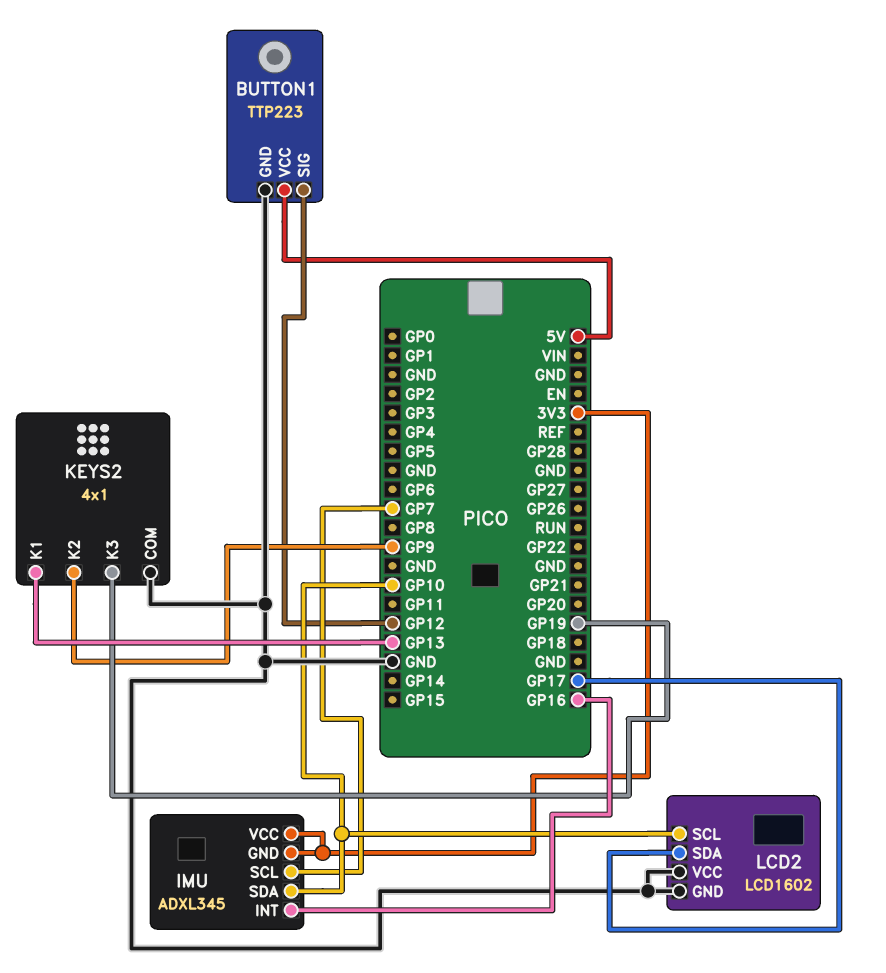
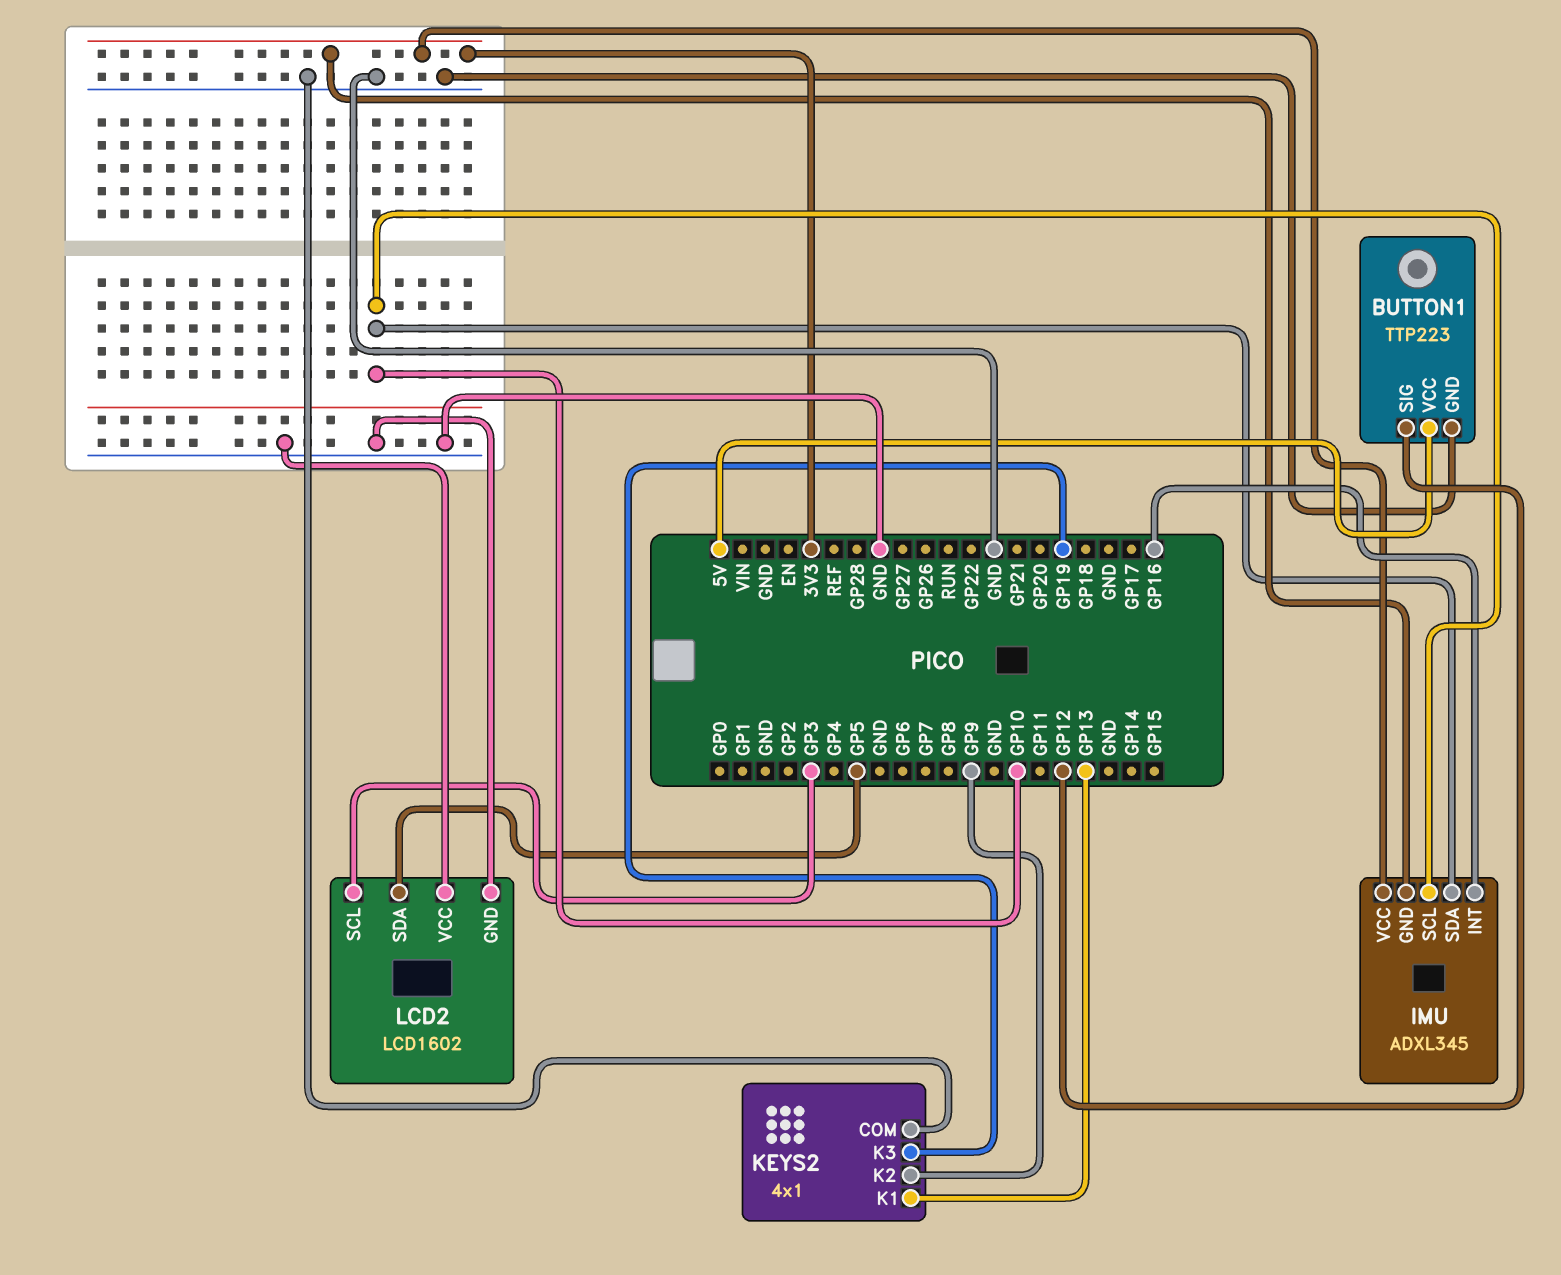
IMU pin SCL: GP7 -> GP10
LCD2 pin SCL: GP10 -> GP3
LCD2 pin SDA: GP17 -> GP5

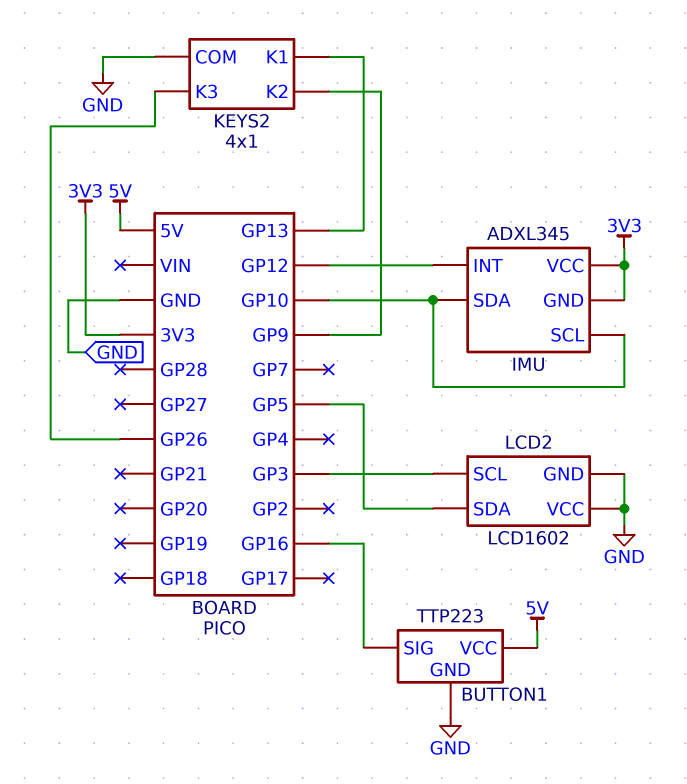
BUTTON1 pin SIG: GP12 -> GP16
IMU pin INT: GP16 -> GP12
KEYS2 pin K3: GP19 -> GP26

